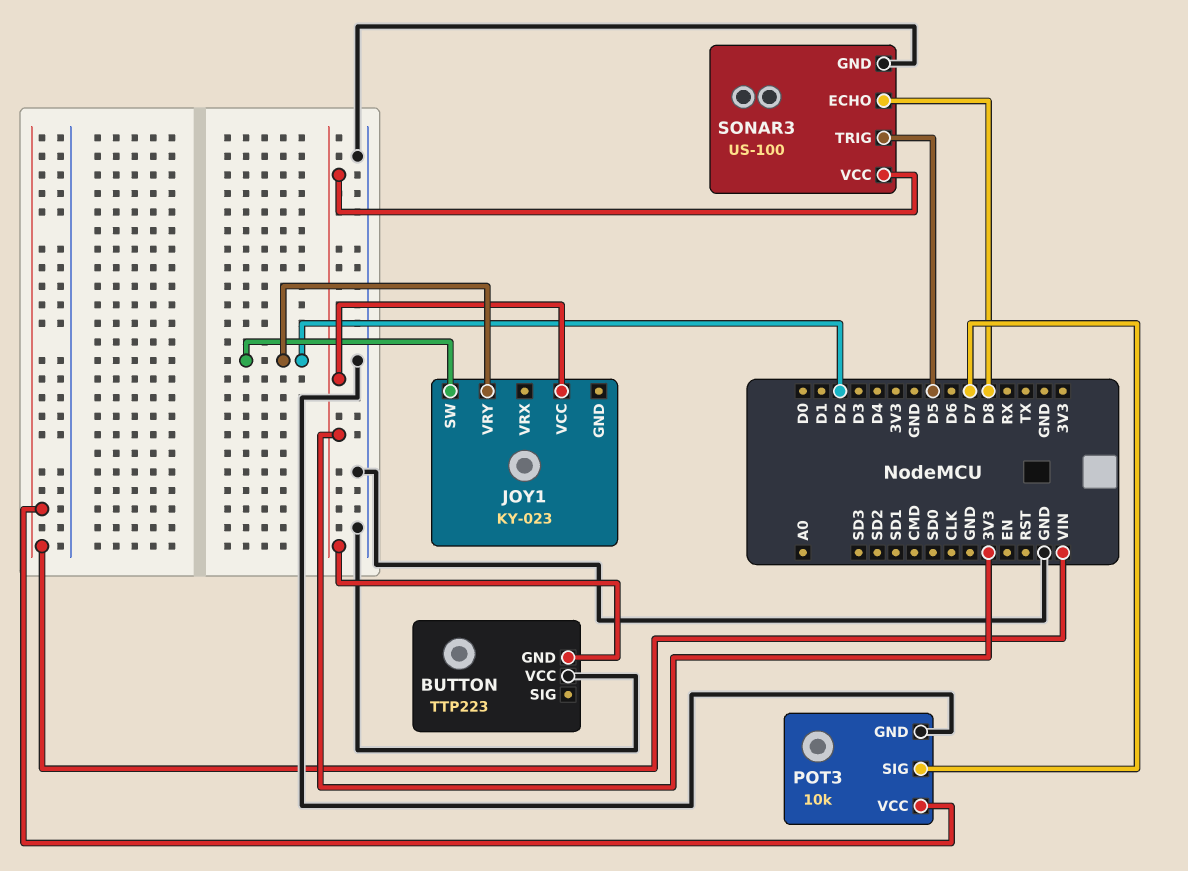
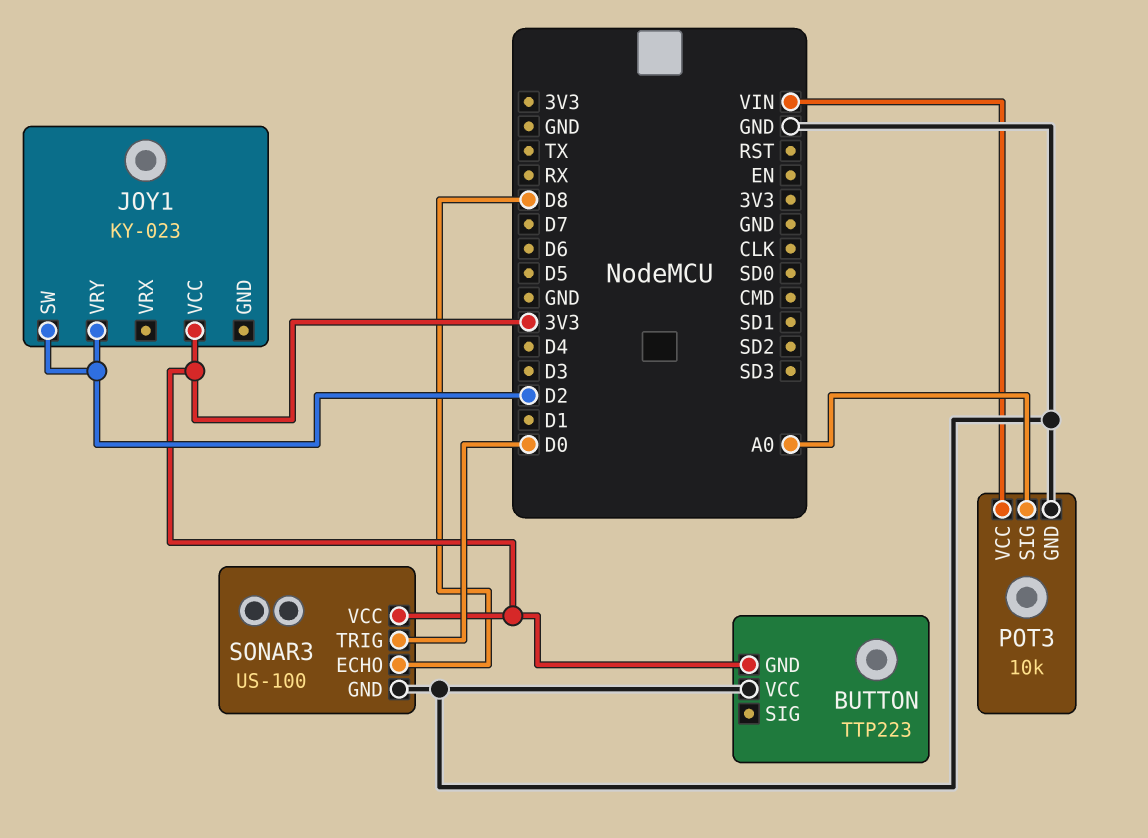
POT3 pin SIG: D7 -> A0
SONAR3 pin TRIG: D5 -> D0

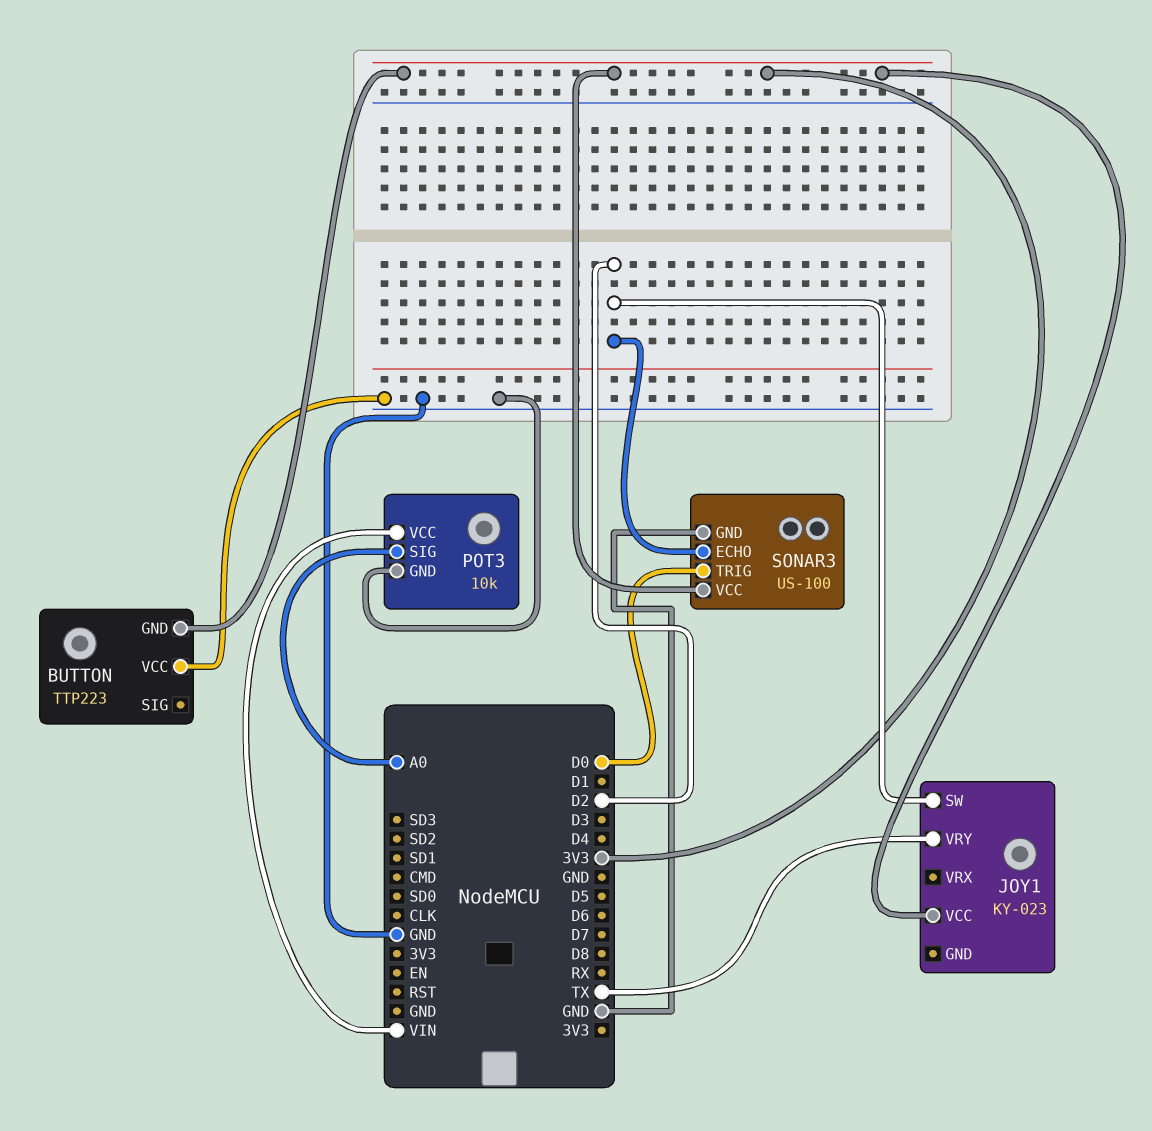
JOY1 pin VRY: D2 -> TX
SONAR3 pin ECHO: D8 -> D2

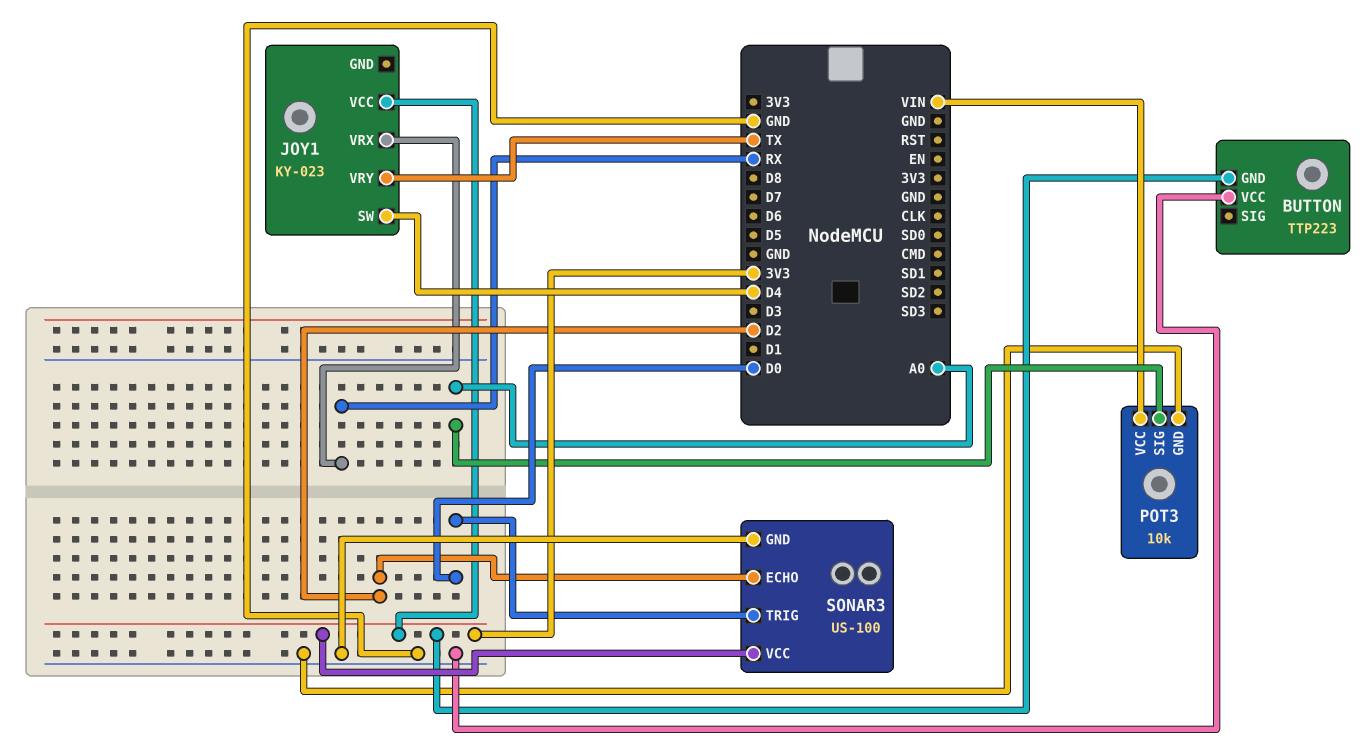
JOY1 pin SW: D2 -> D4
JOY1 pin VRX: none -> RX

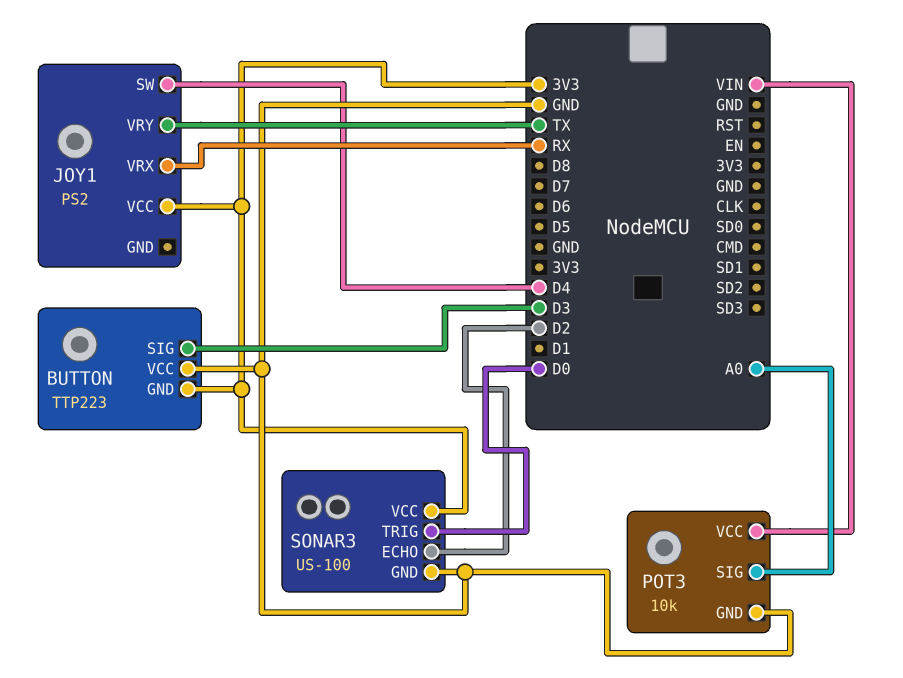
BUTTON pin SIG: none -> D3
JOY1: KY-023 -> PS2

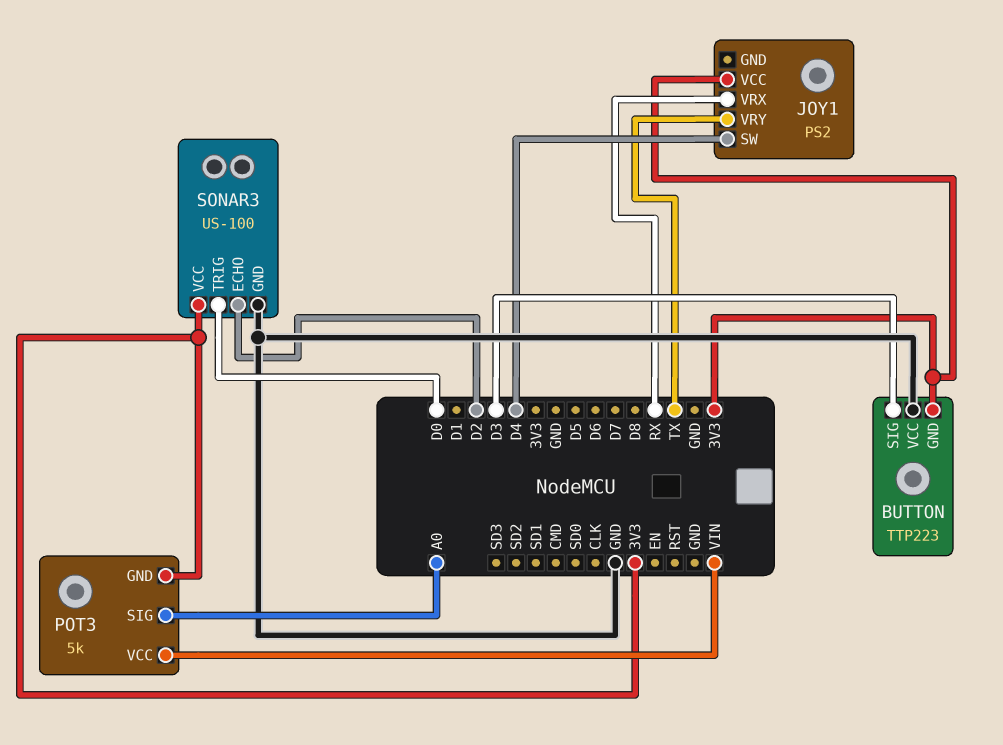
POT3: 10k -> 5k
POT3 pin GND: GND -> 3V3

